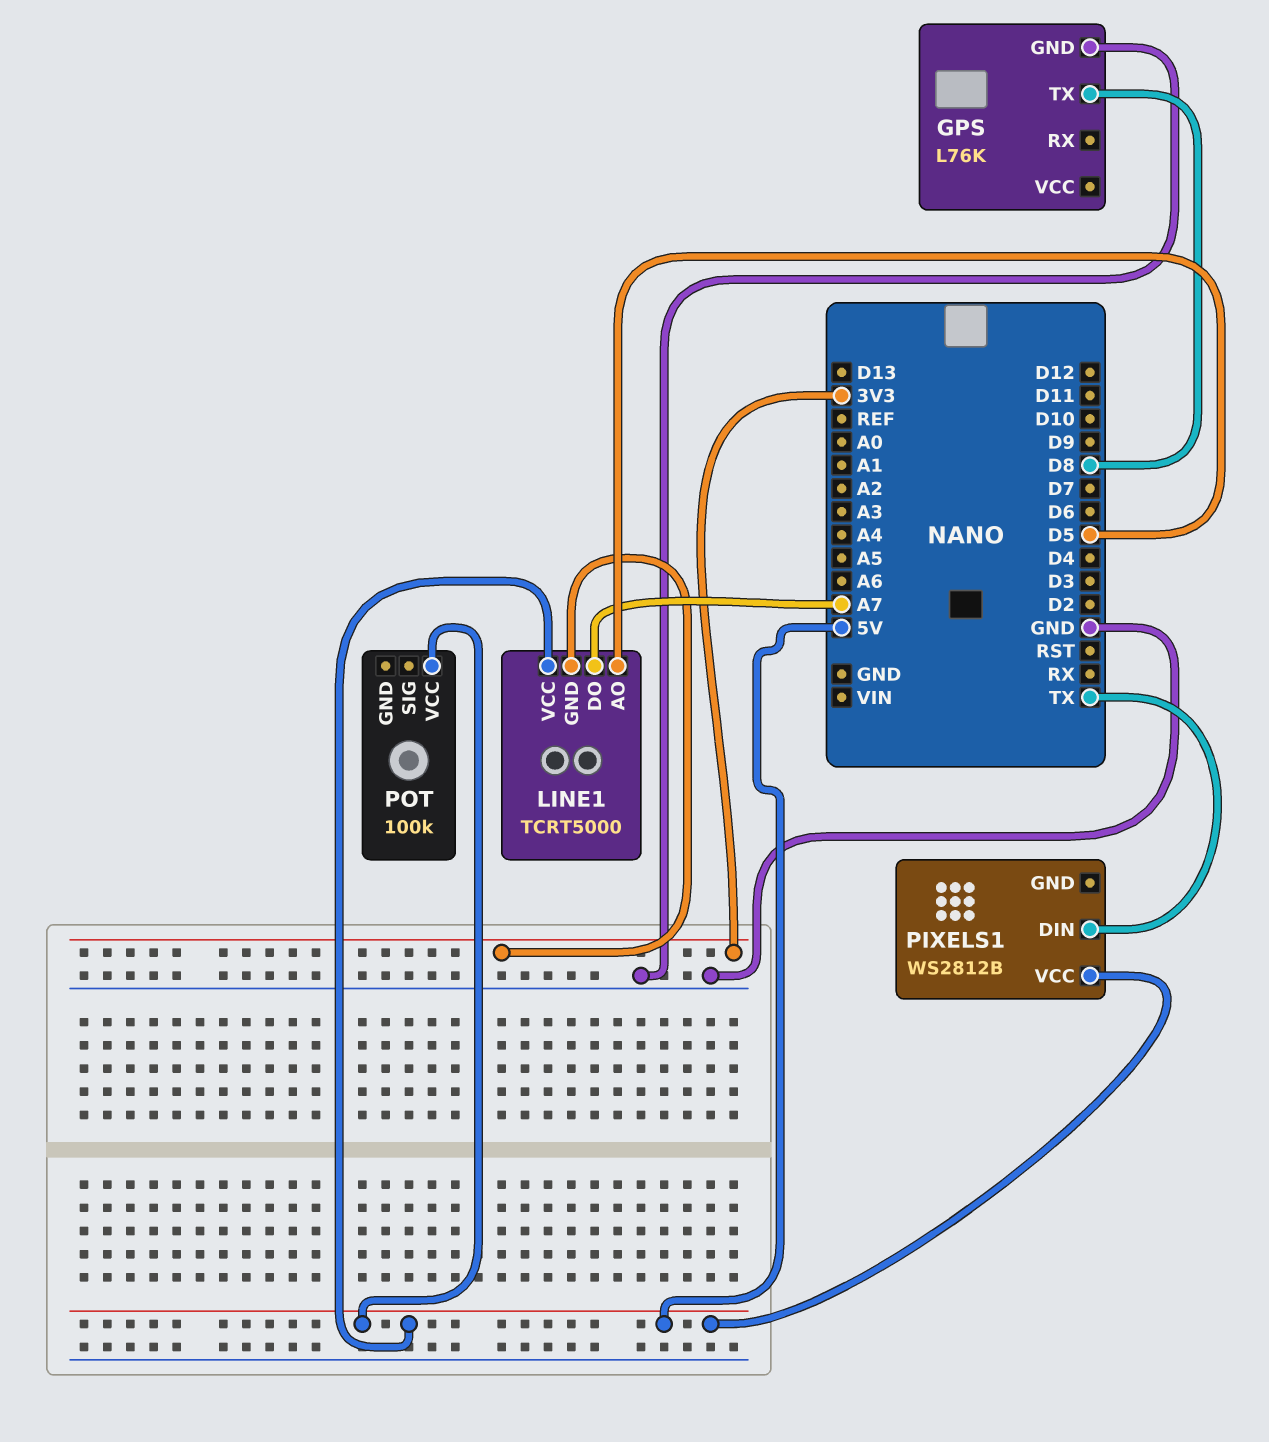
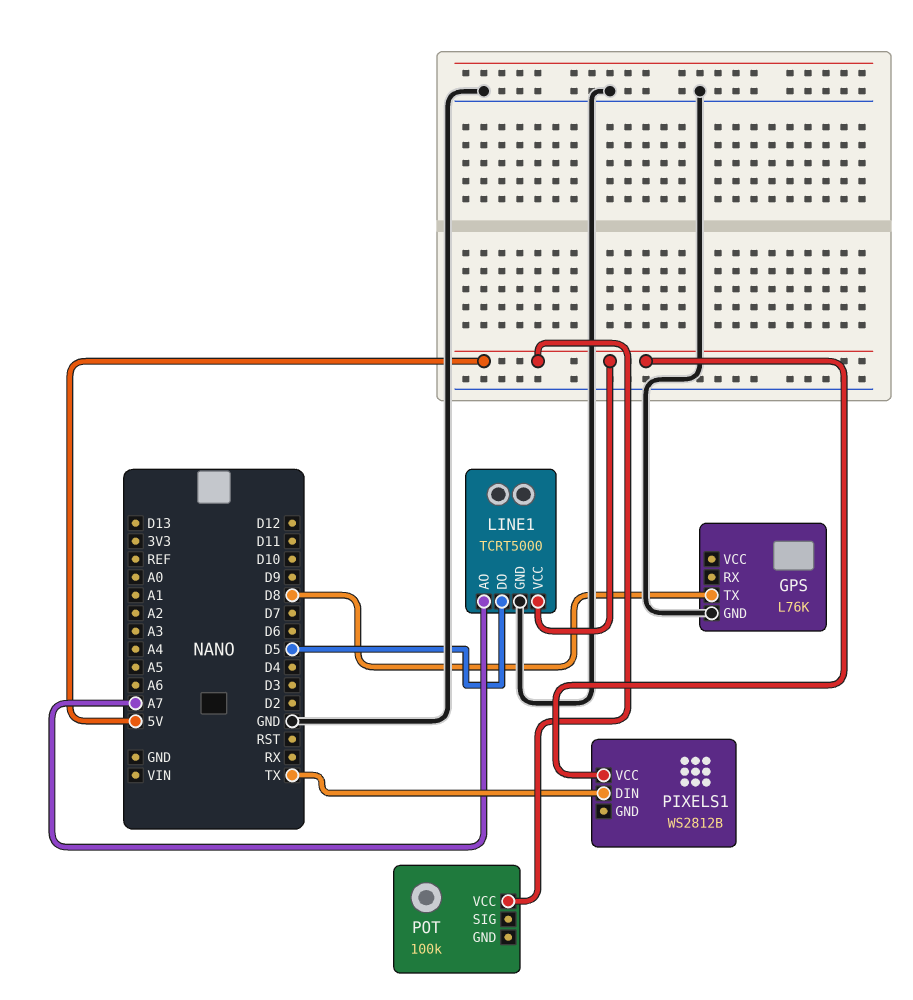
LINE1 pin AO: D5 -> A7
LINE1 pin DO: A7 -> D5
LINE1 pin GND: 3V3 -> GND

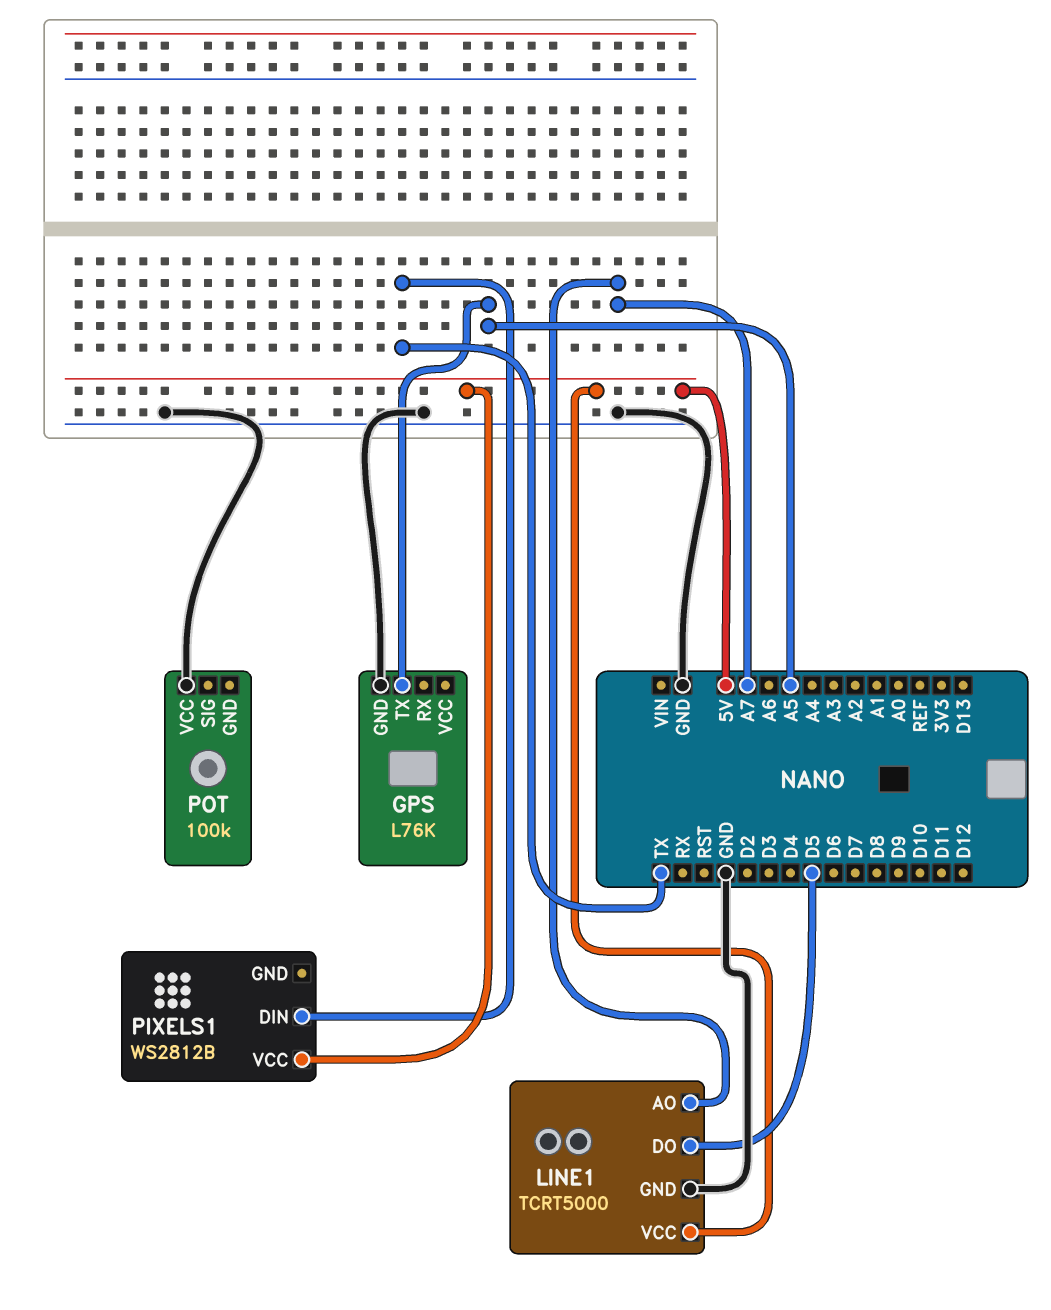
GPS pin TX: D8 -> A5
POT pin VCC: 5V -> GND

